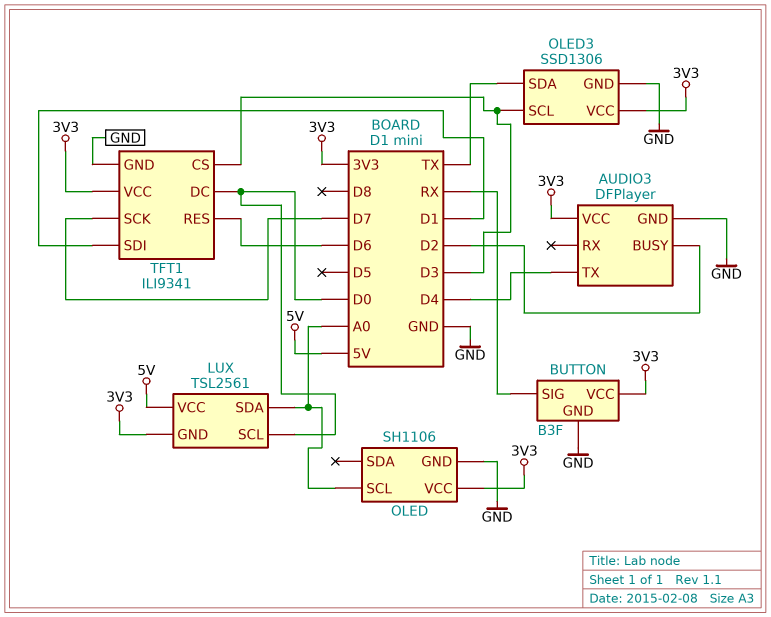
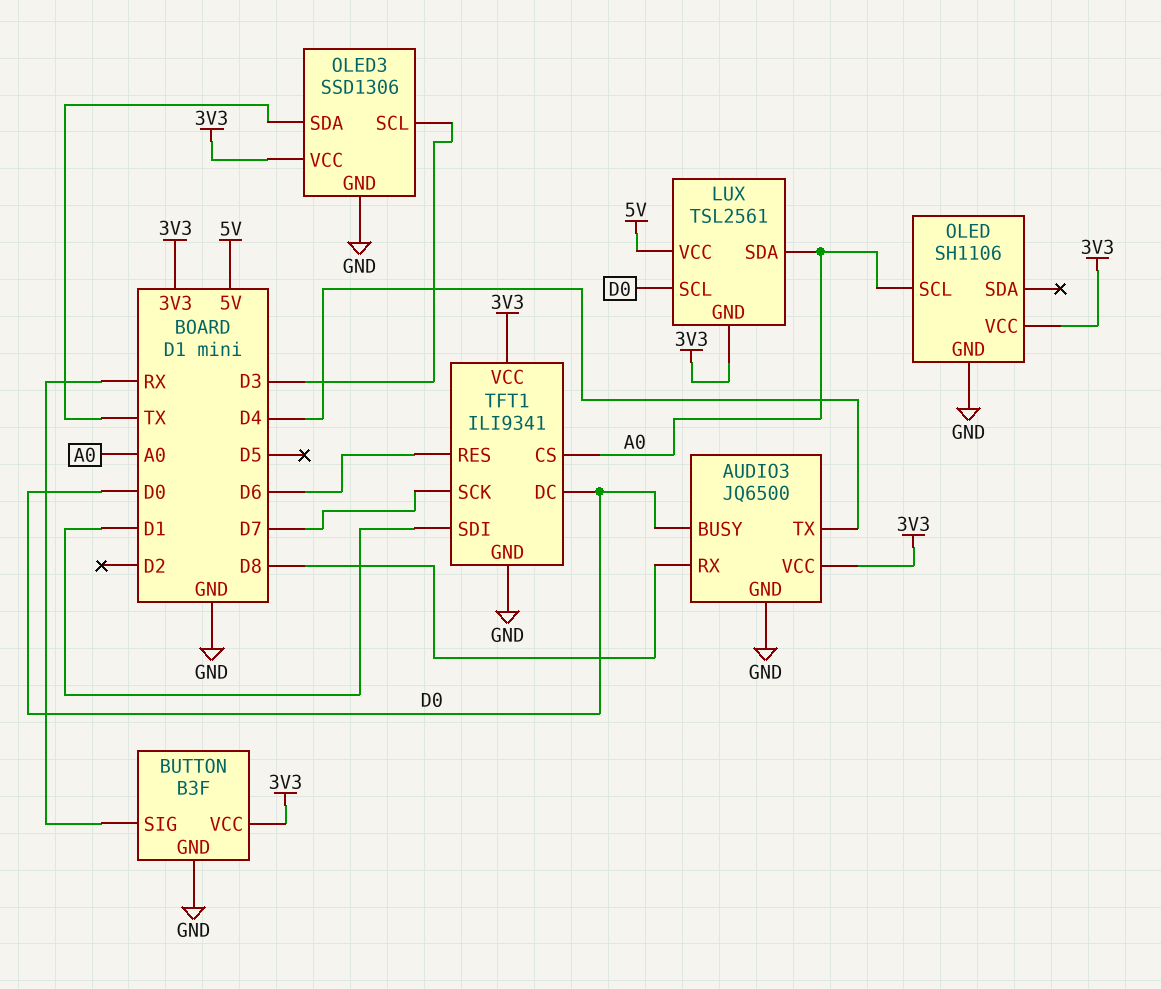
AUDIO3: DFPlayer -> JQ6500
AUDIO3 pin BUSY: D2 -> D0
AUDIO3 pin RX: none -> D8
TFT1 pin CS: D3 -> A0

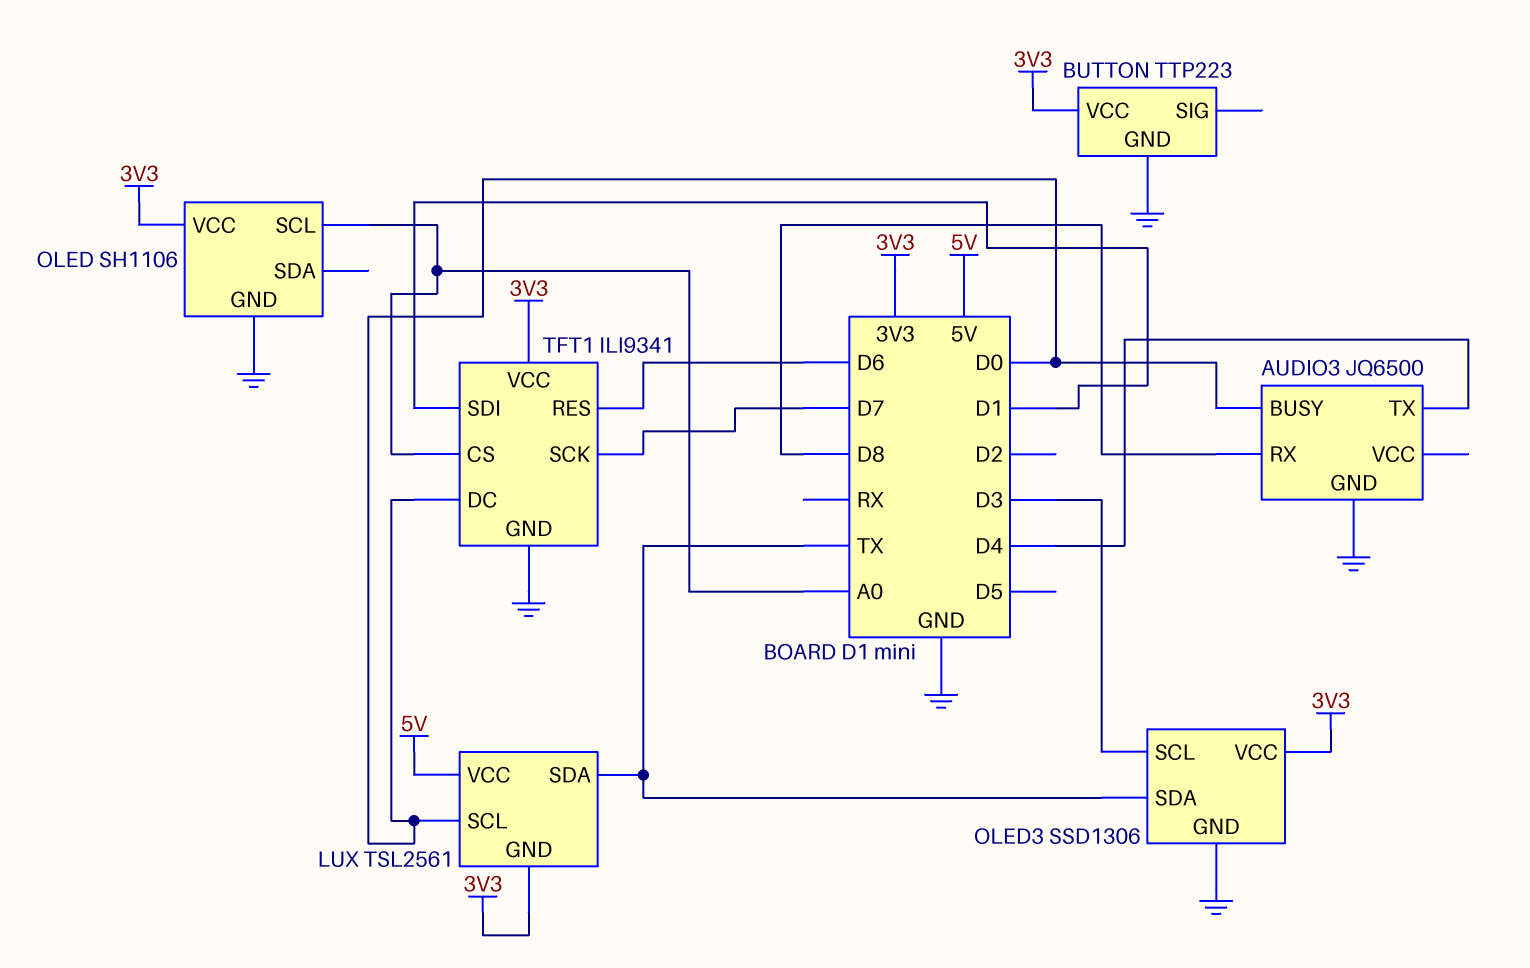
AUDIO3 pin VCC: 3V3 -> none
BUTTON: B3F -> TTP223
BUTTON pin SIG: RX -> none
LUX pin SDA: A0 -> TX

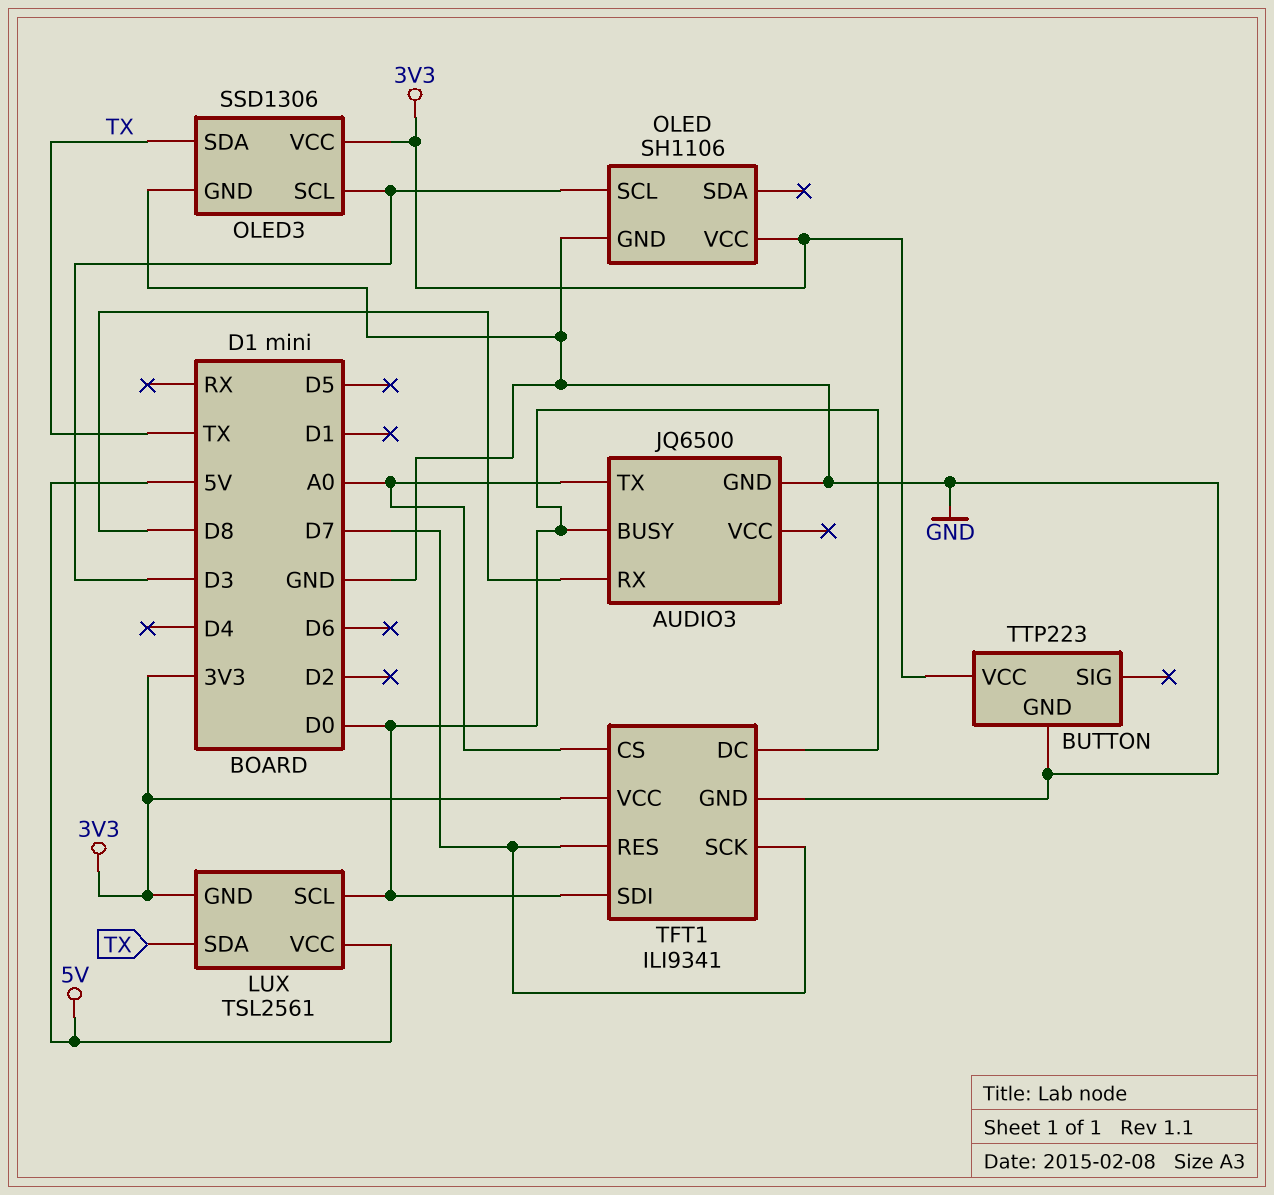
AUDIO3 pin TX: D4 -> A0
OLED pin SCL: A0 -> D3
TFT1 pin RES: D6 -> D7
TFT1 pin SDI: D1 -> D0

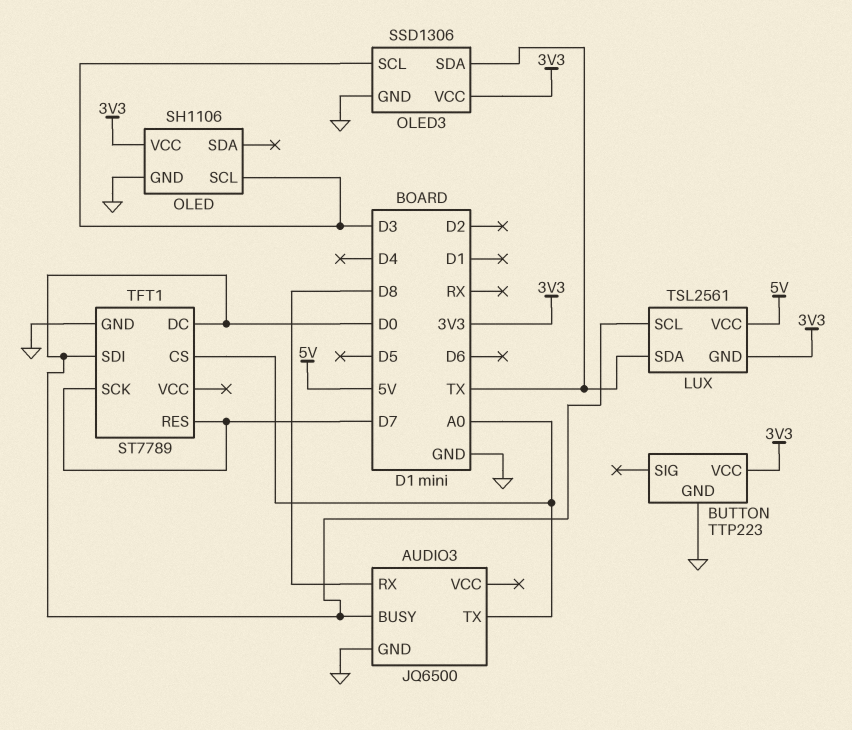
TFT1: ILI9341 -> ST7789
TFT1 pin VCC: 3V3 -> none

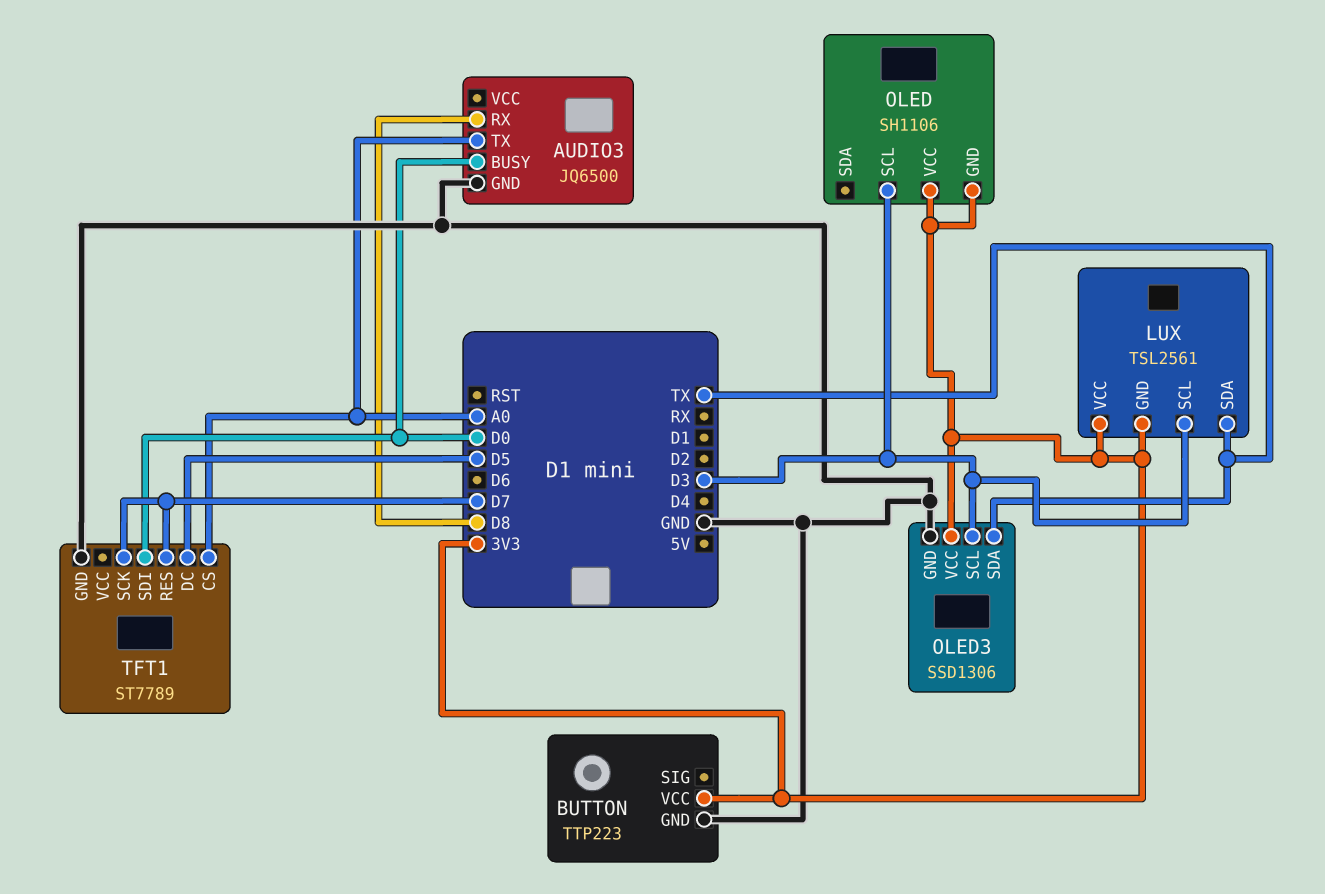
LUX pin SCL: D0 -> D3
LUX pin VCC: 5V -> 3V3
OLED pin GND: GND -> 3V3
TFT1 pin DC: D0 -> D5

